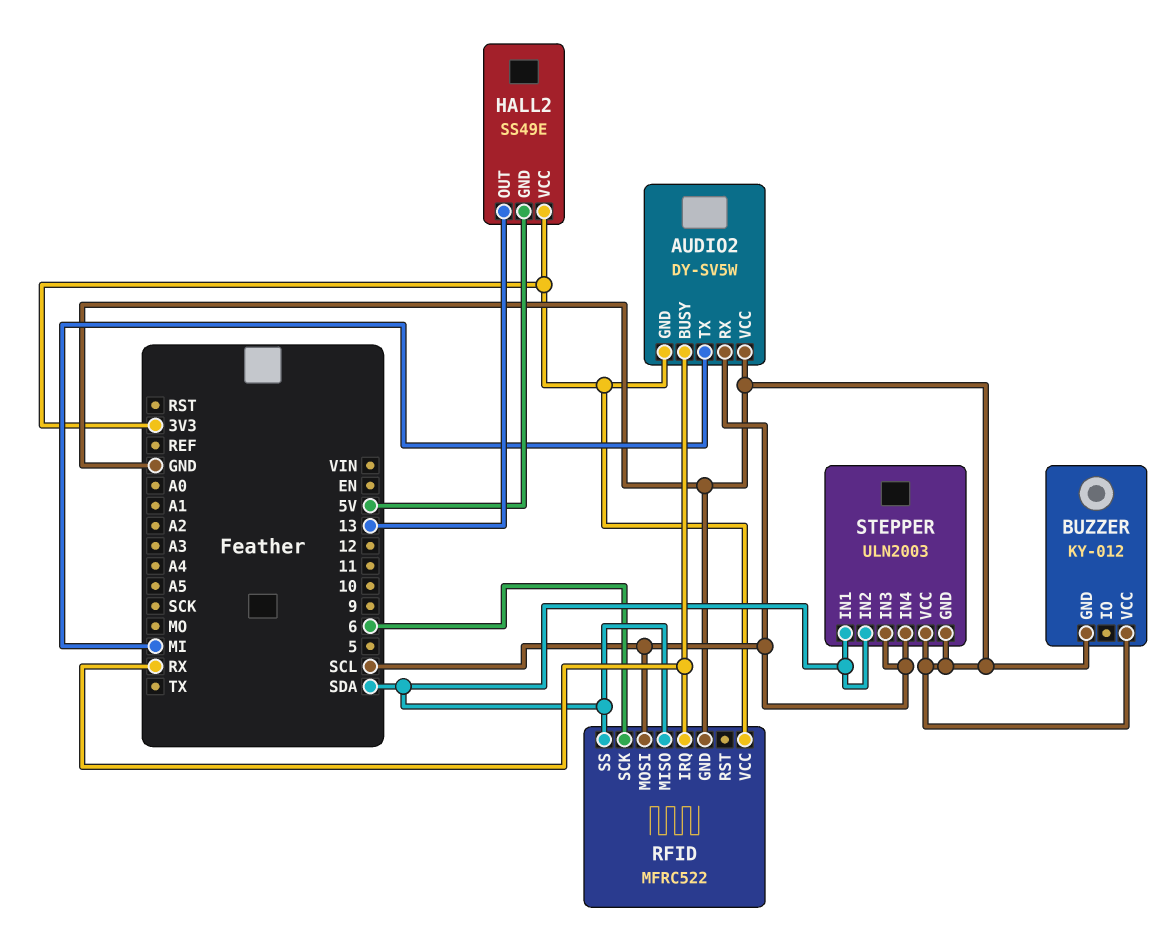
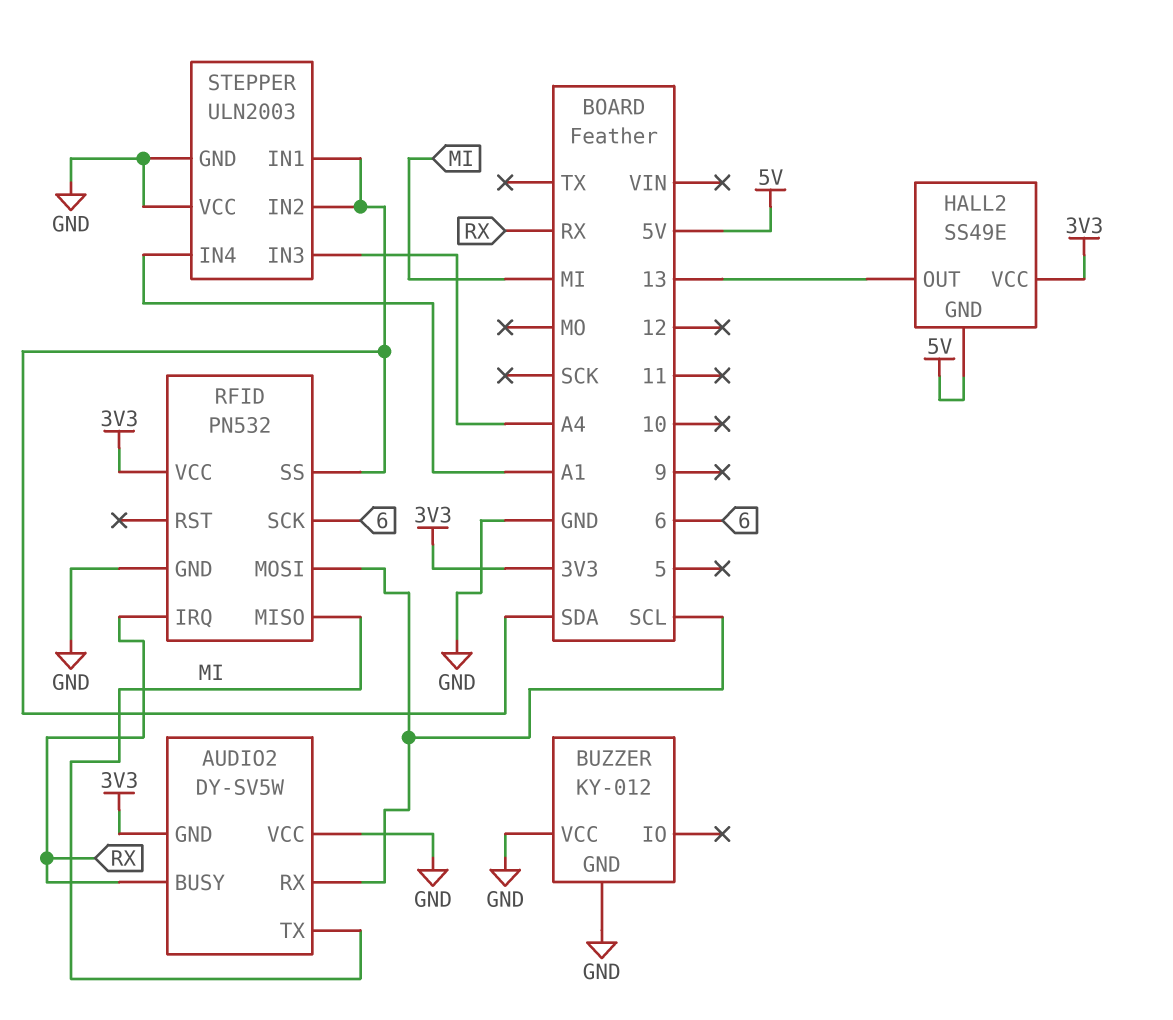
RFID: MFRC522 -> PN532
RFID pin MISO: SDA -> MI
STEPPER pin IN3: SCL -> A4
STEPPER pin IN4: SCL -> A1

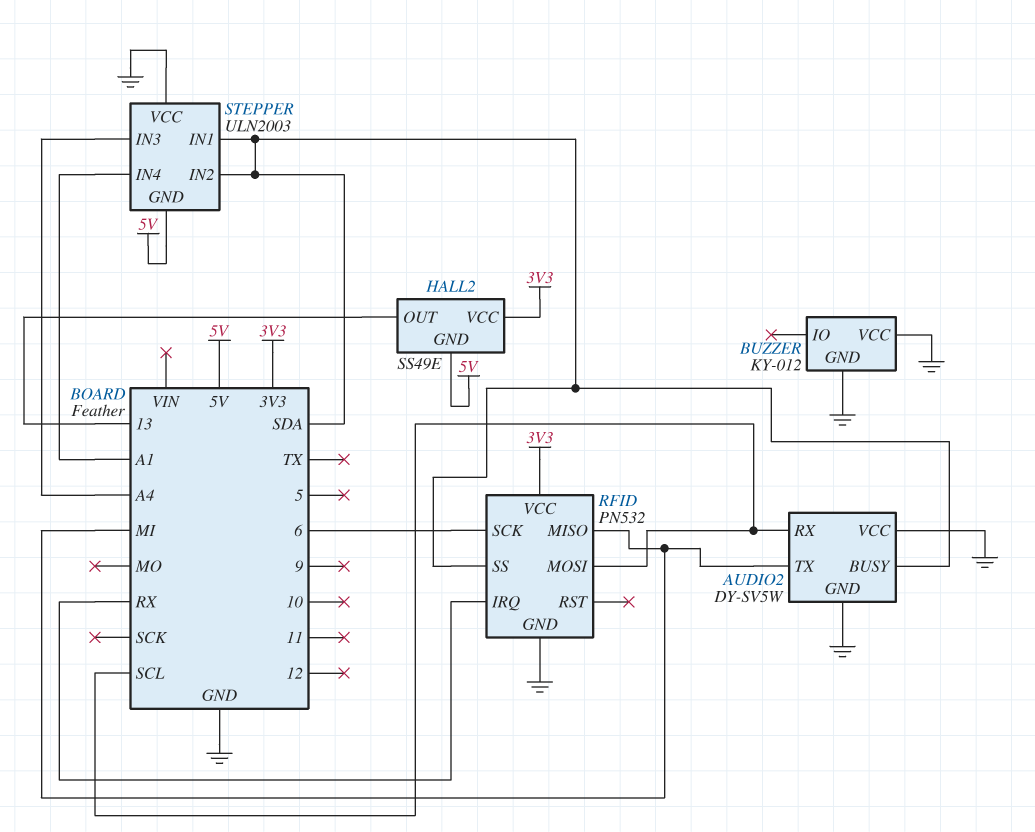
AUDIO2 pin BUSY: RX -> SDA
AUDIO2 pin GND: 3V3 -> GND
STEPPER pin GND: GND -> 5V

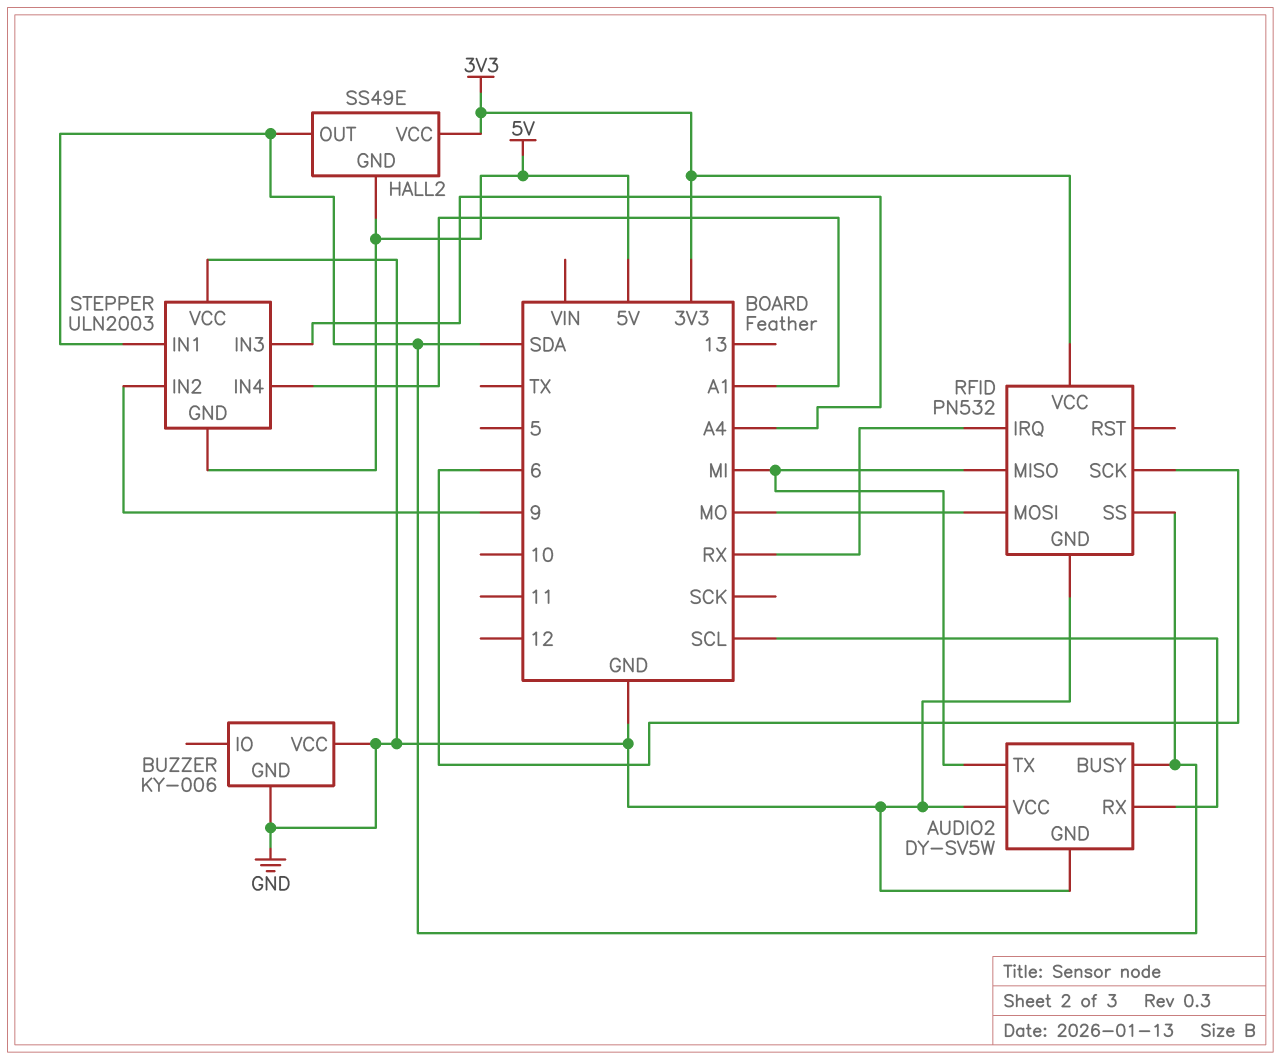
BUZZER: KY-012 -> KY-006
HALL2 pin OUT: 13 -> SDA
RFID pin MOSI: SCL -> MO
STEPPER pin IN2: SDA -> 9

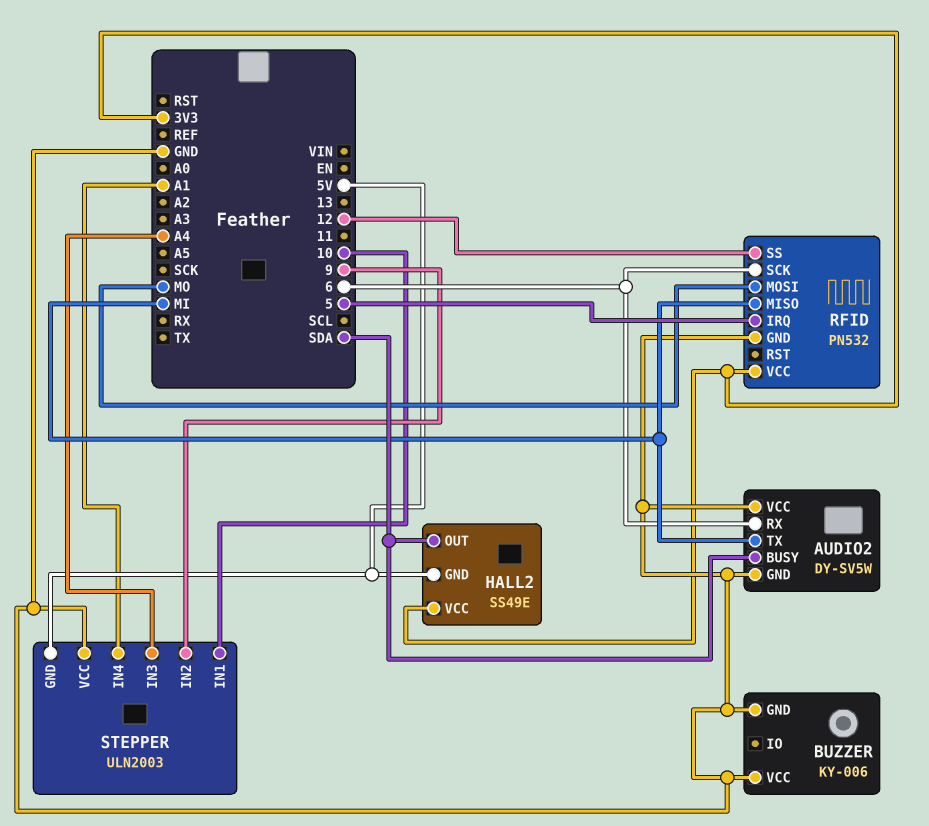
AUDIO2 pin RX: SCL -> 6
RFID pin IRQ: RX -> 5
RFID pin SS: SDA -> 12
STEPPER pin IN1: SDA -> 10

